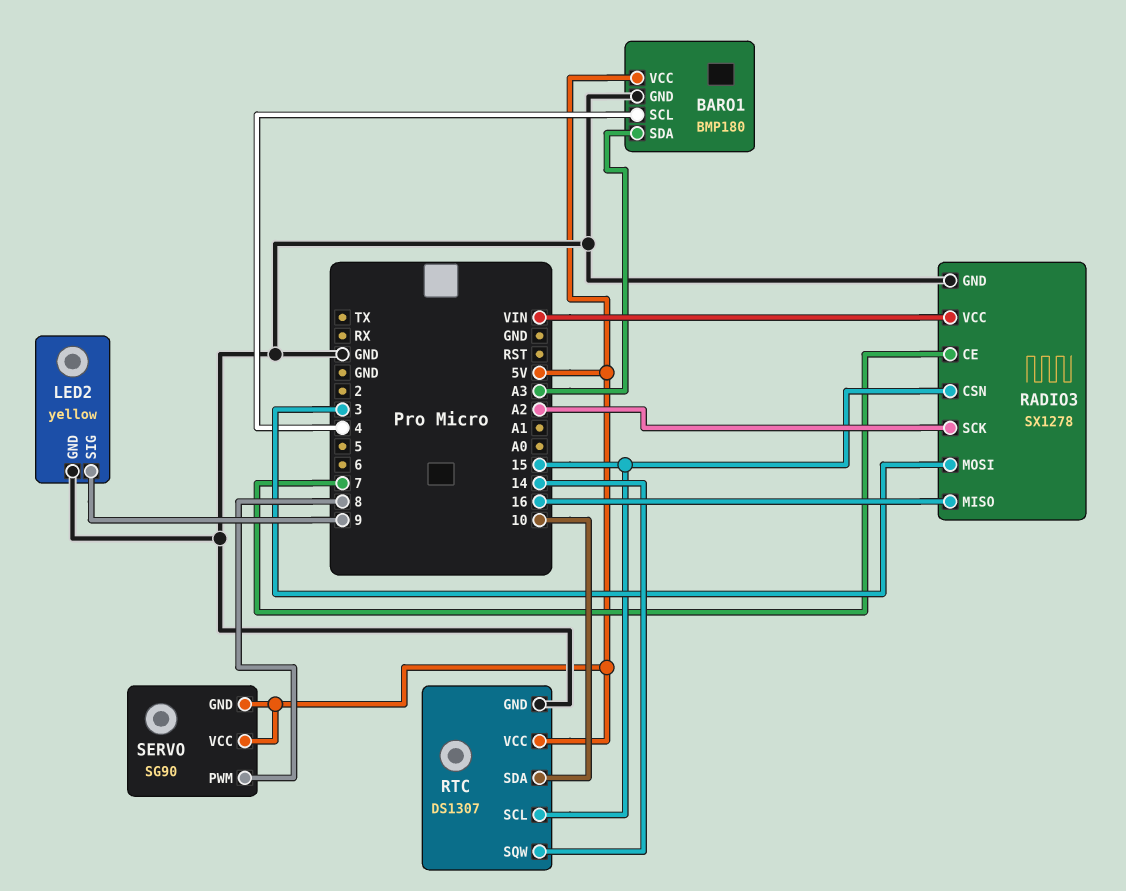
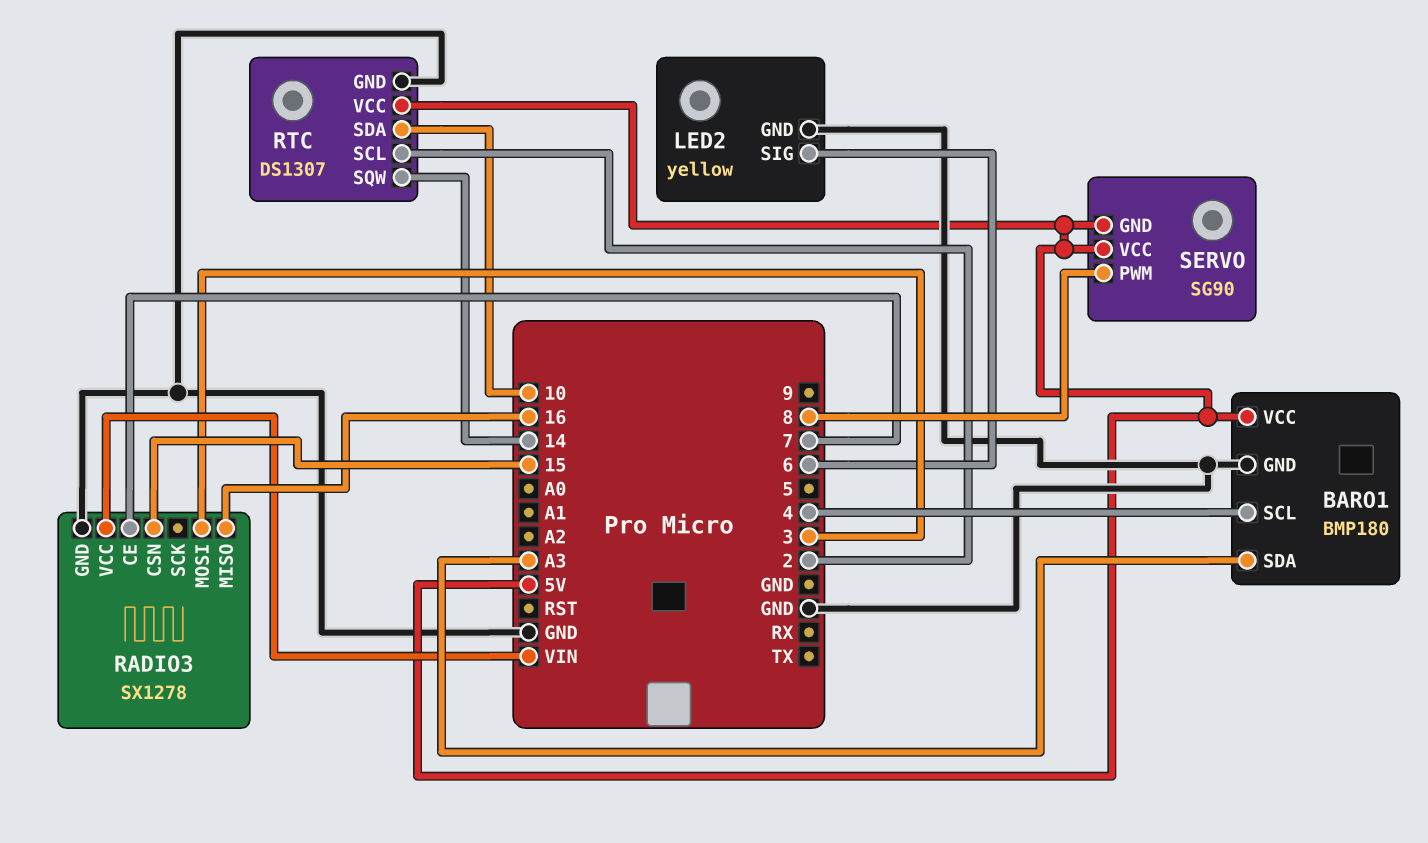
LED2 pin SIG: 9 -> 6
RADIO3 pin SCK: A2 -> none
RTC pin SCL: 15 -> 2

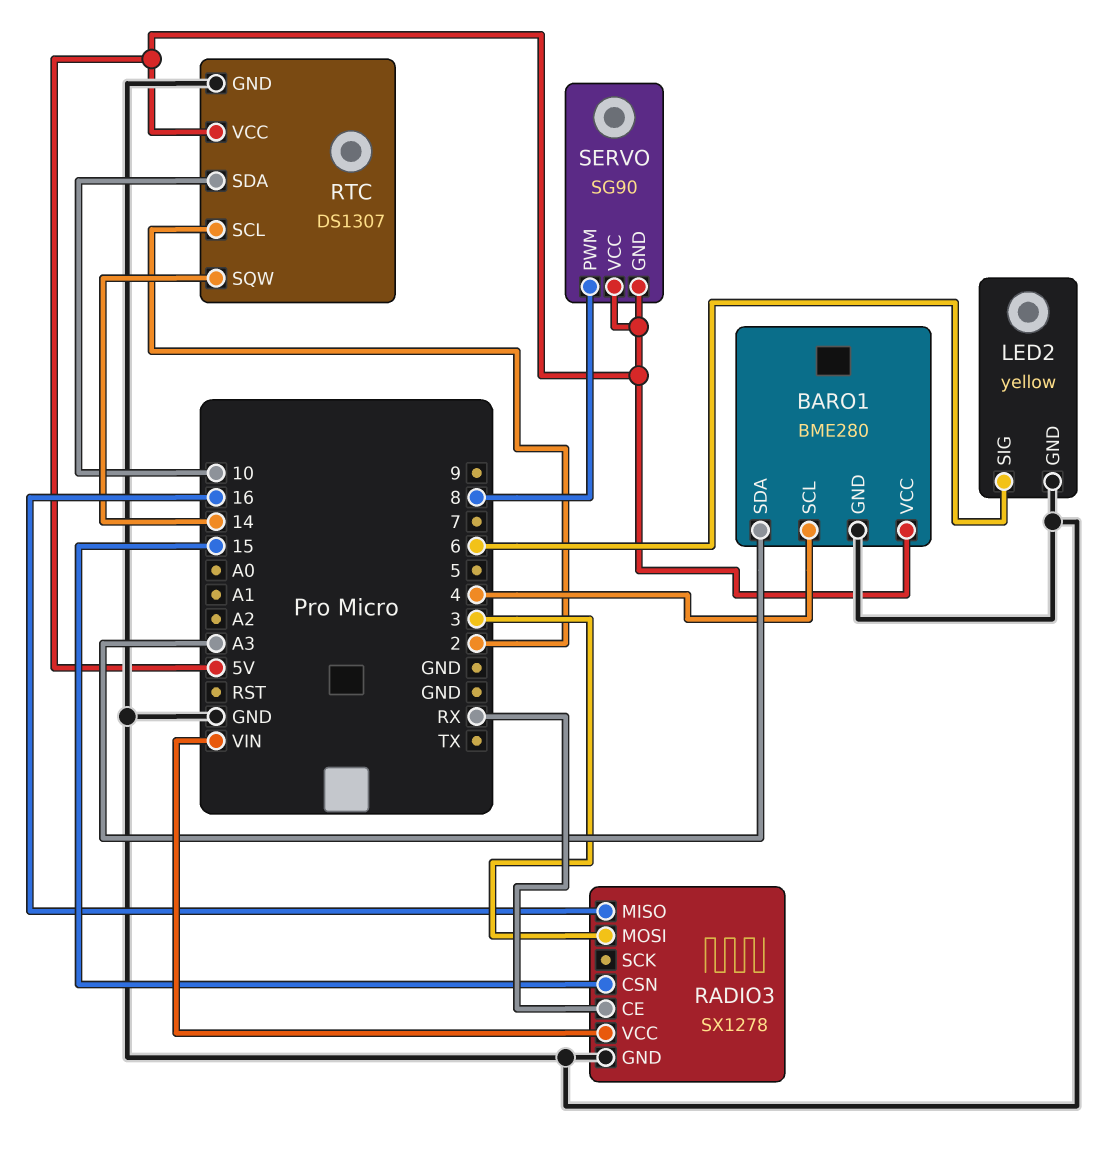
BARO1: BMP180 -> BME280
RADIO3 pin CE: 7 -> RX

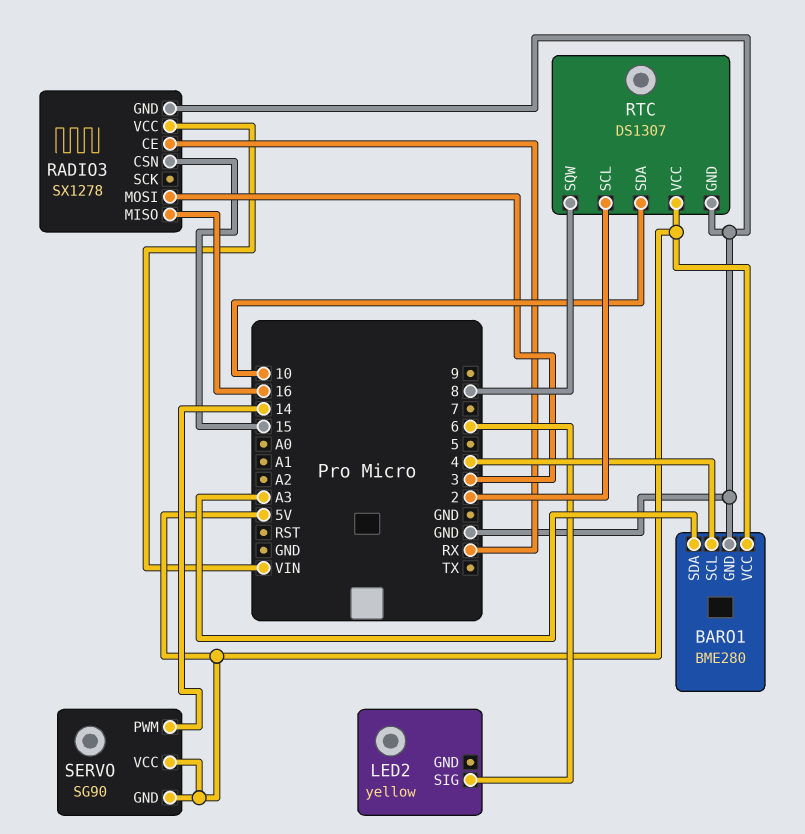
LED2 pin GND: GND -> none
RTC pin SQW: 14 -> 8
SERVO pin PWM: 8 -> 14

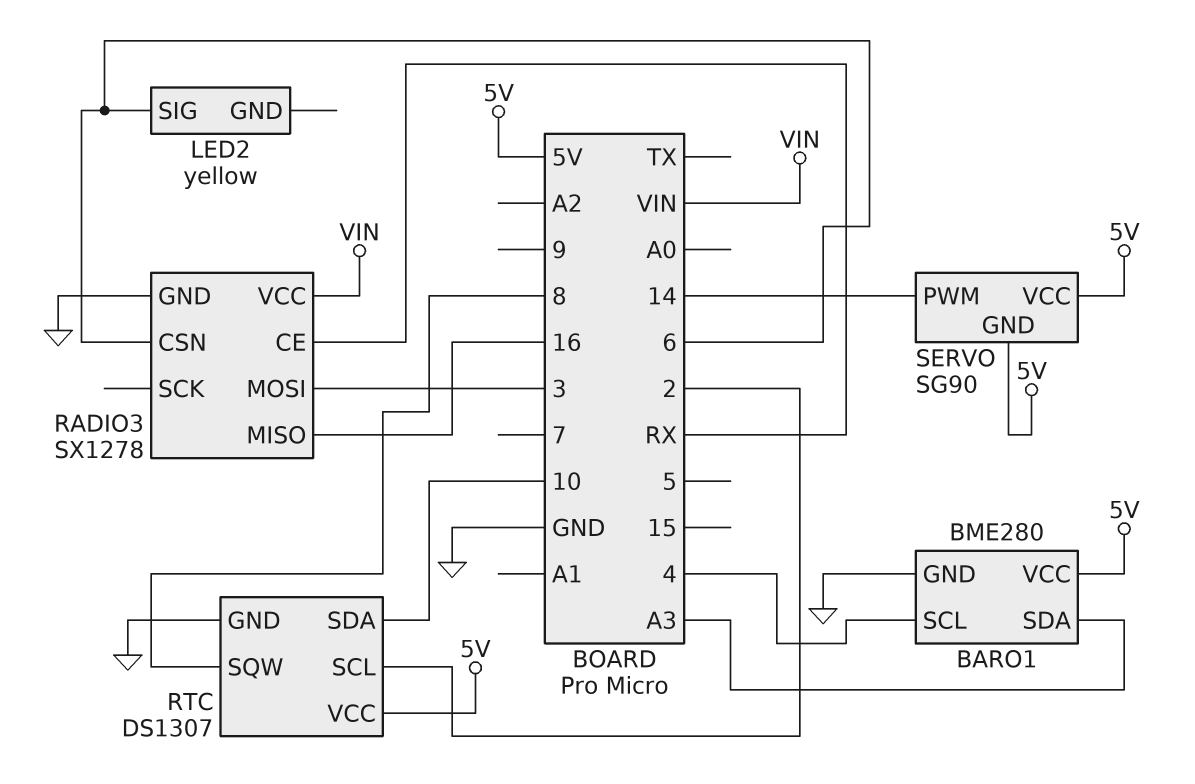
RADIO3 pin CSN: 15 -> 6

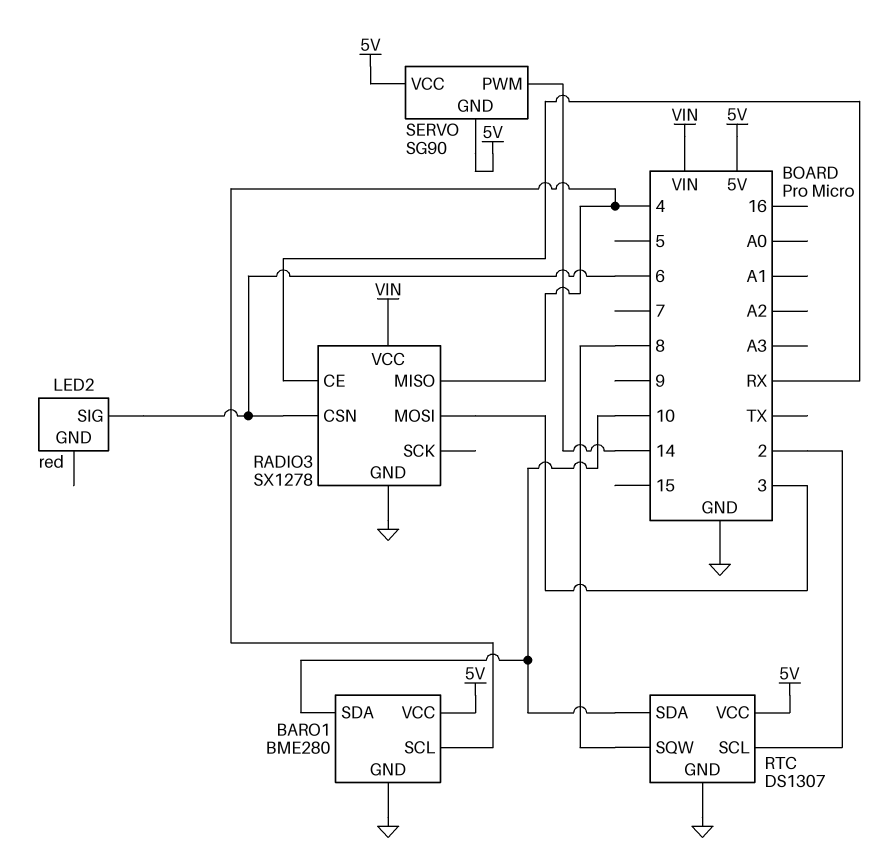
BARO1 pin SDA: A3 -> 10
LED2: yellow -> red
RADIO3 pin MISO: 16 -> 4

